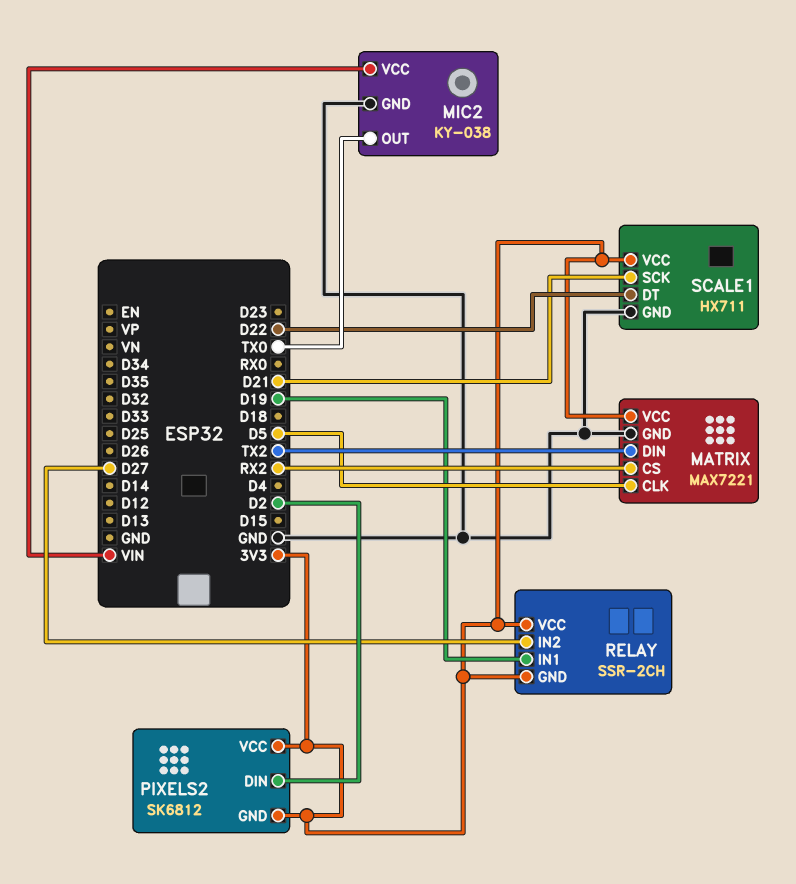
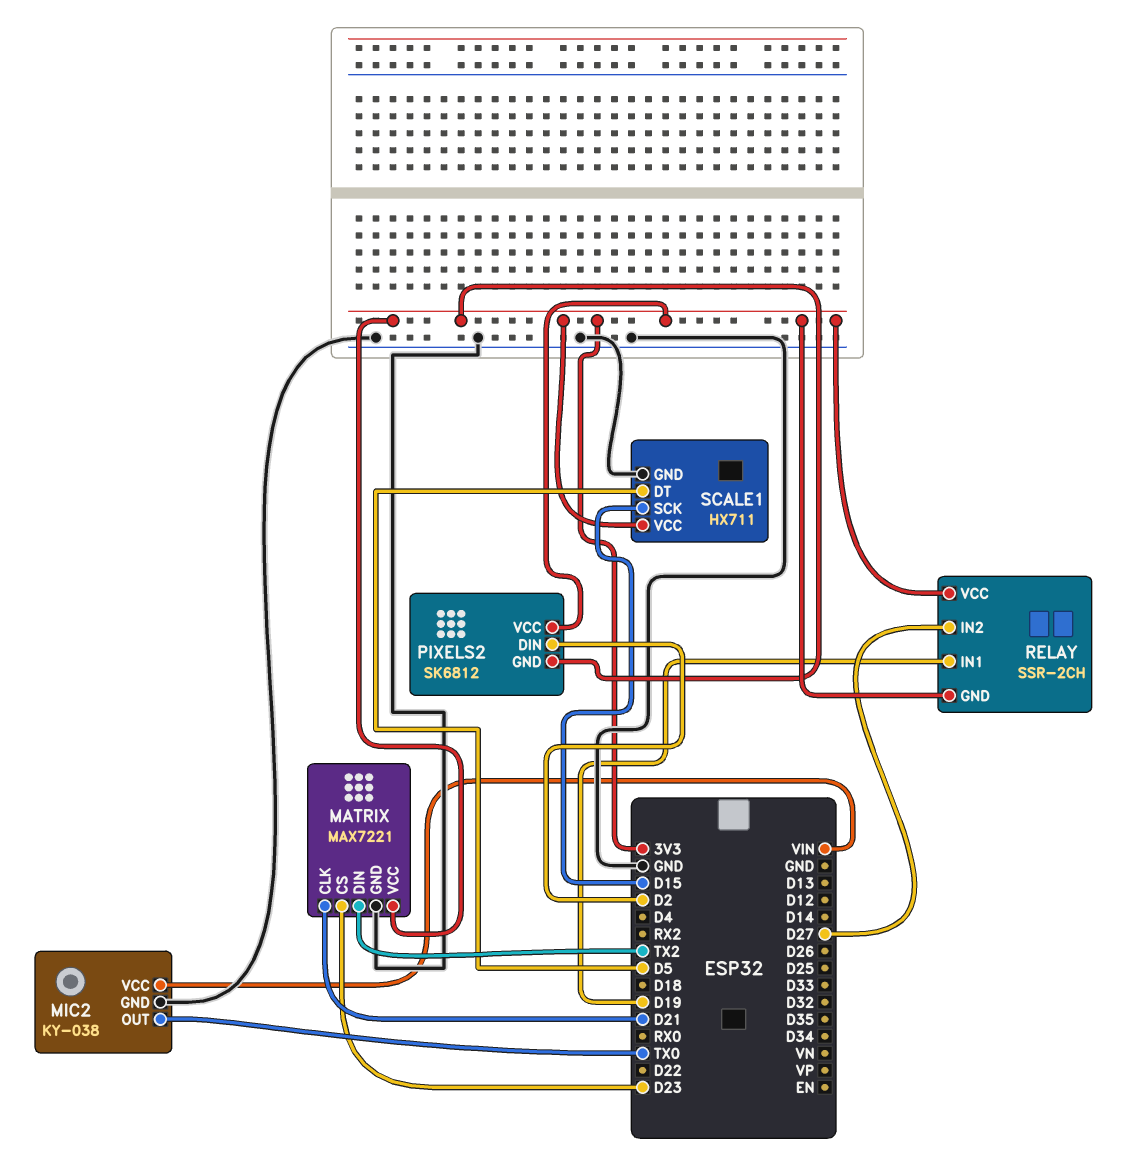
MATRIX pin CLK: D5 -> D21
MATRIX pin CS: RX2 -> D23
SCALE1 pin DT: D22 -> D5
SCALE1 pin SCK: D21 -> D15

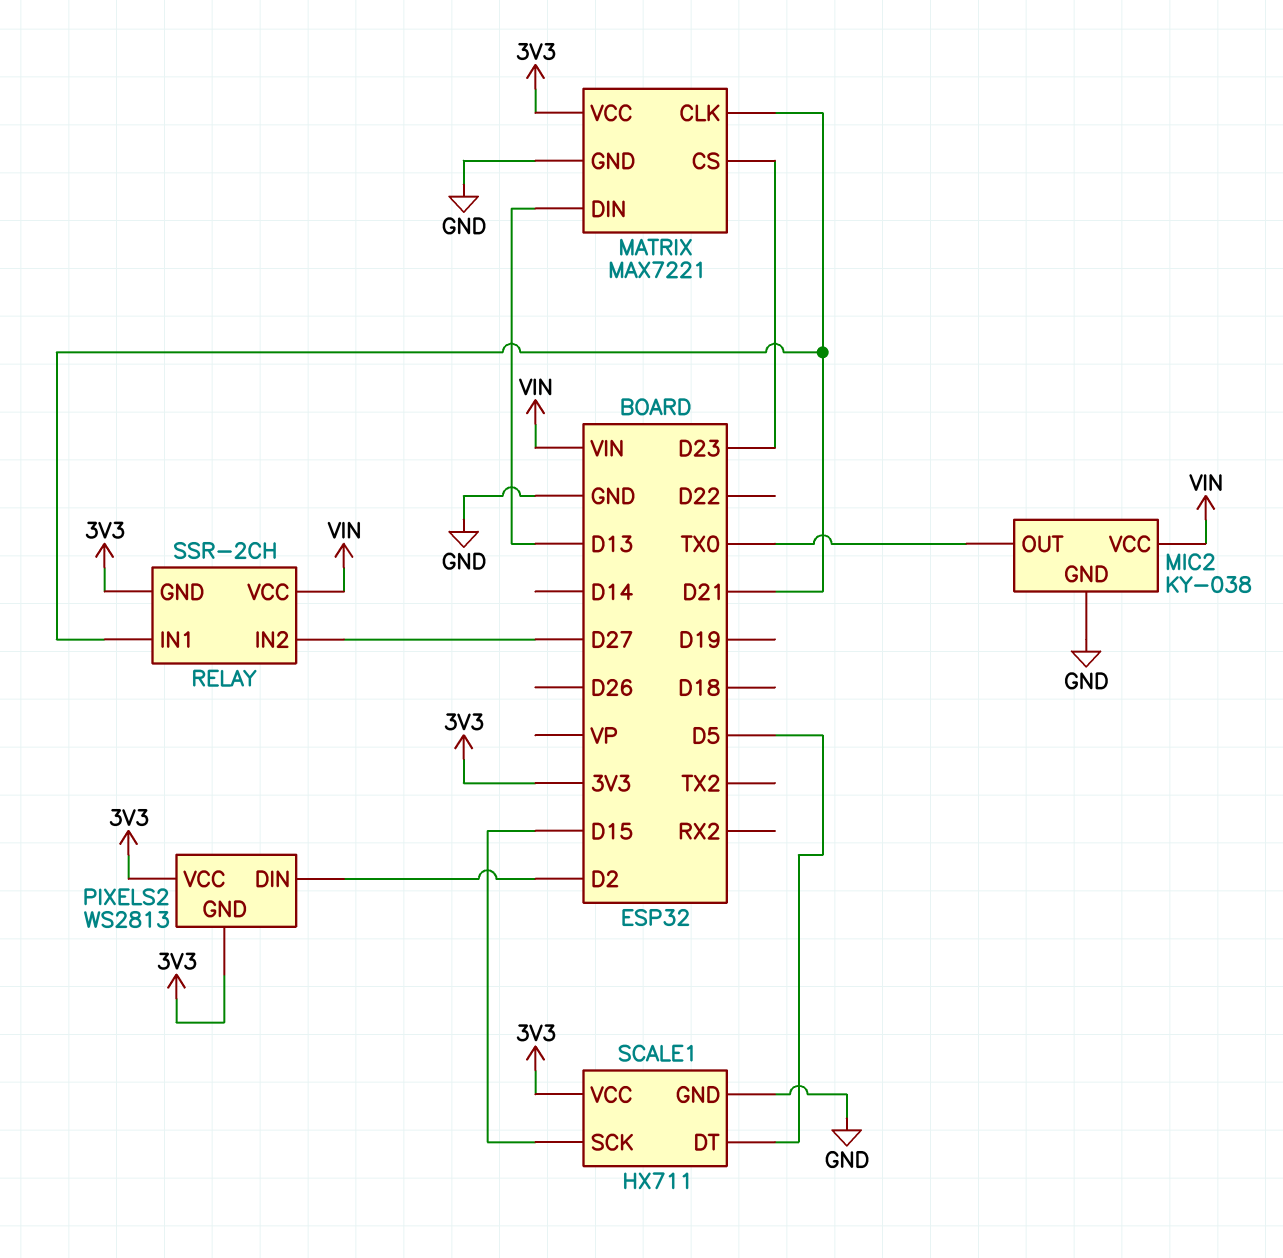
MATRIX pin DIN: TX2 -> D13
PIXELS2: SK6812 -> WS2813
RELAY pin IN1: D19 -> D21
RELAY pin VCC: 3V3 -> VIN

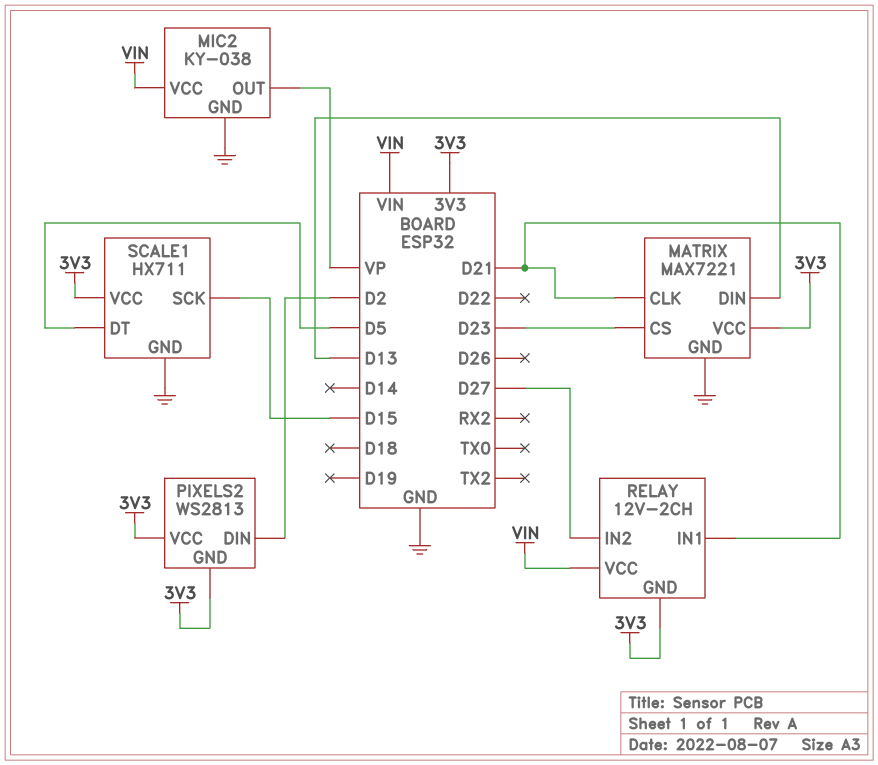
MIC2 pin OUT: TX0 -> VP
RELAY: SSR-2CH -> 12V-2CH

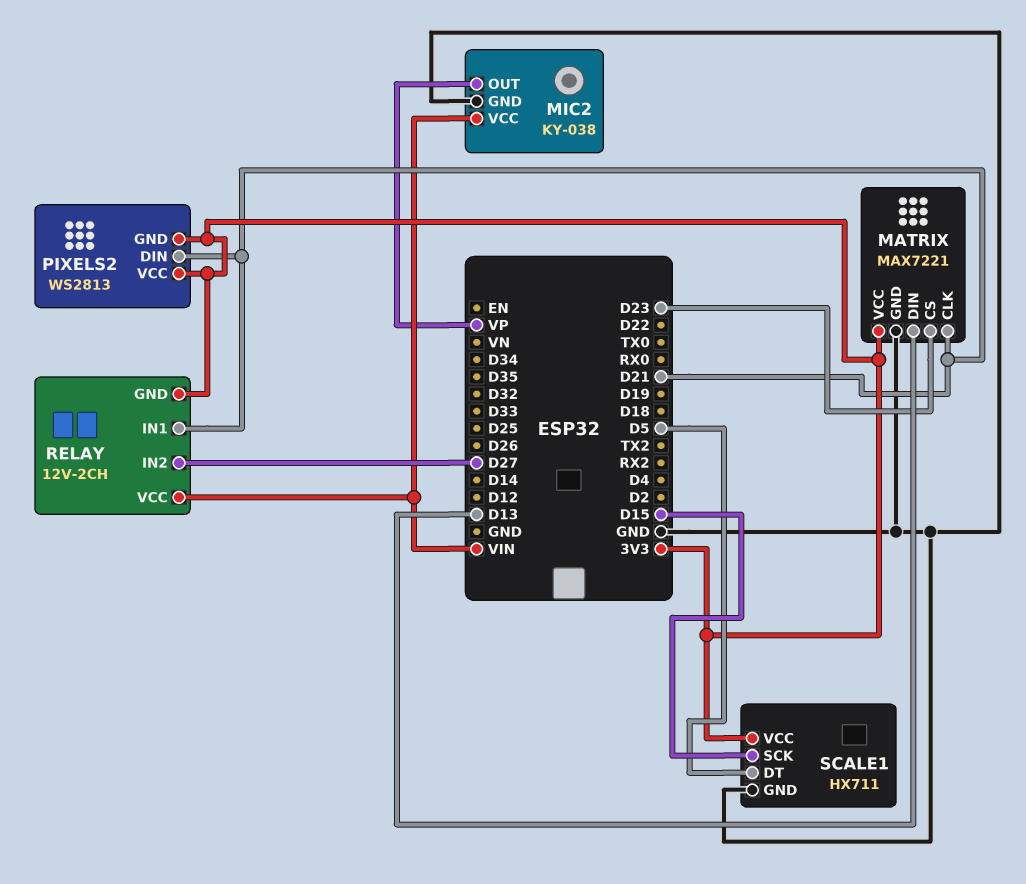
PIXELS2 pin DIN: D2 -> D21

